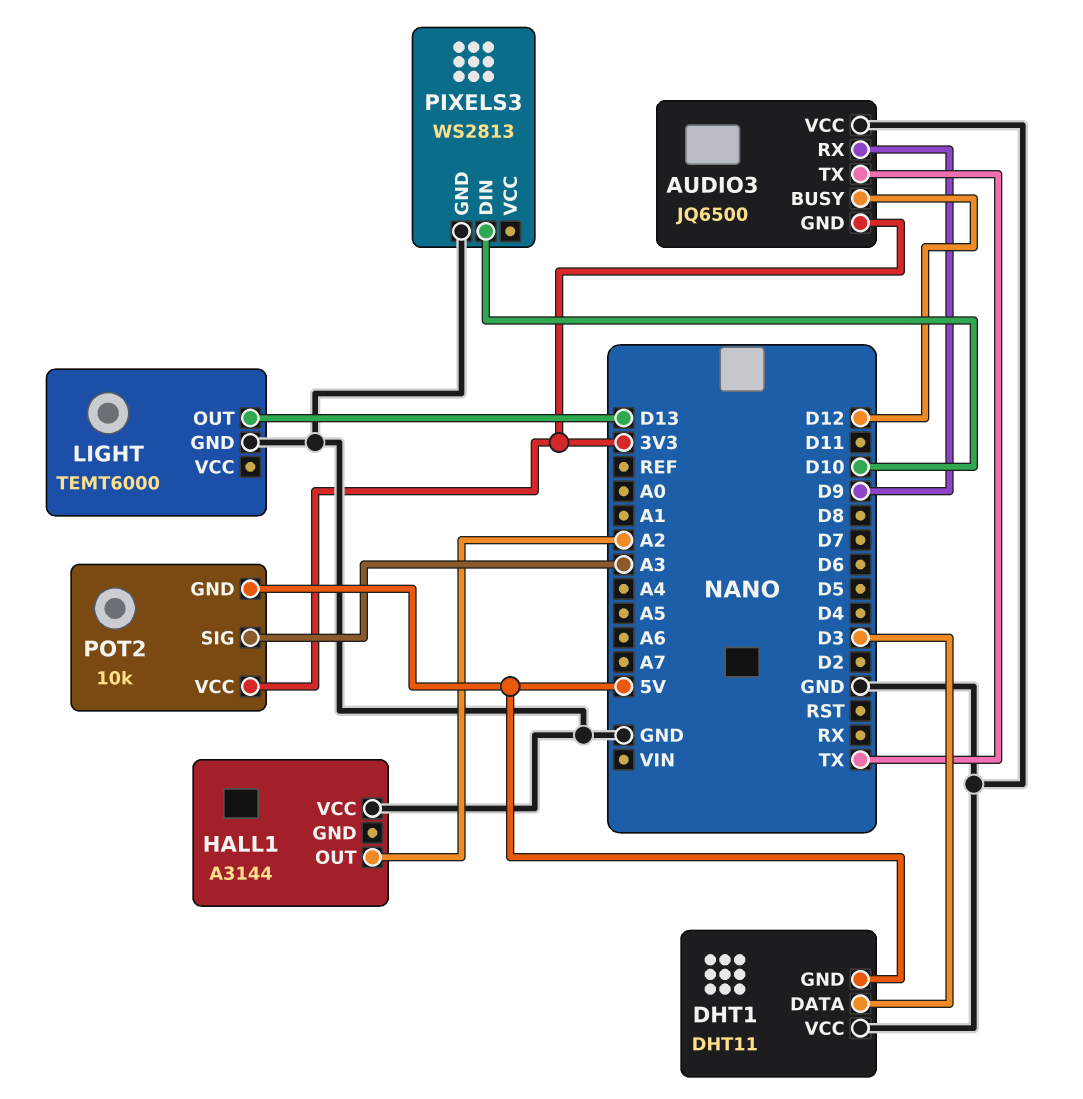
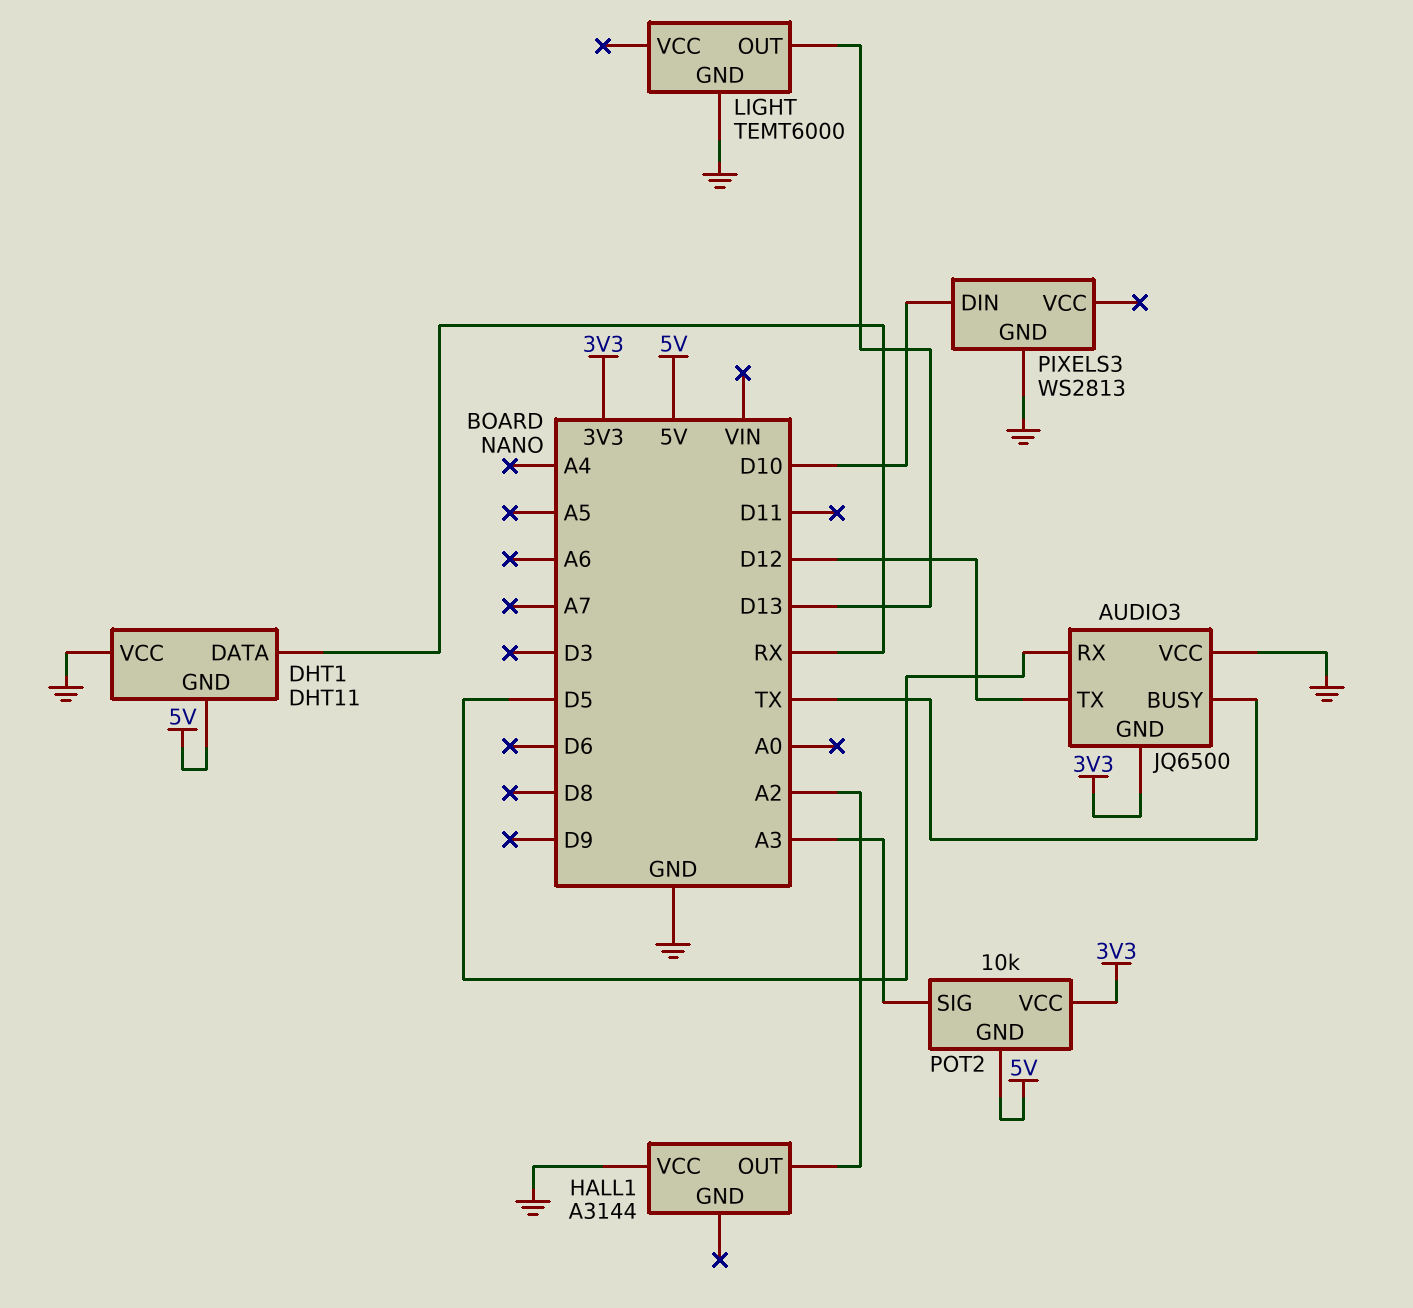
AUDIO3 pin BUSY: D12 -> TX
AUDIO3 pin RX: D9 -> D5
AUDIO3 pin TX: TX -> D12
DHT1 pin DATA: D3 -> RX

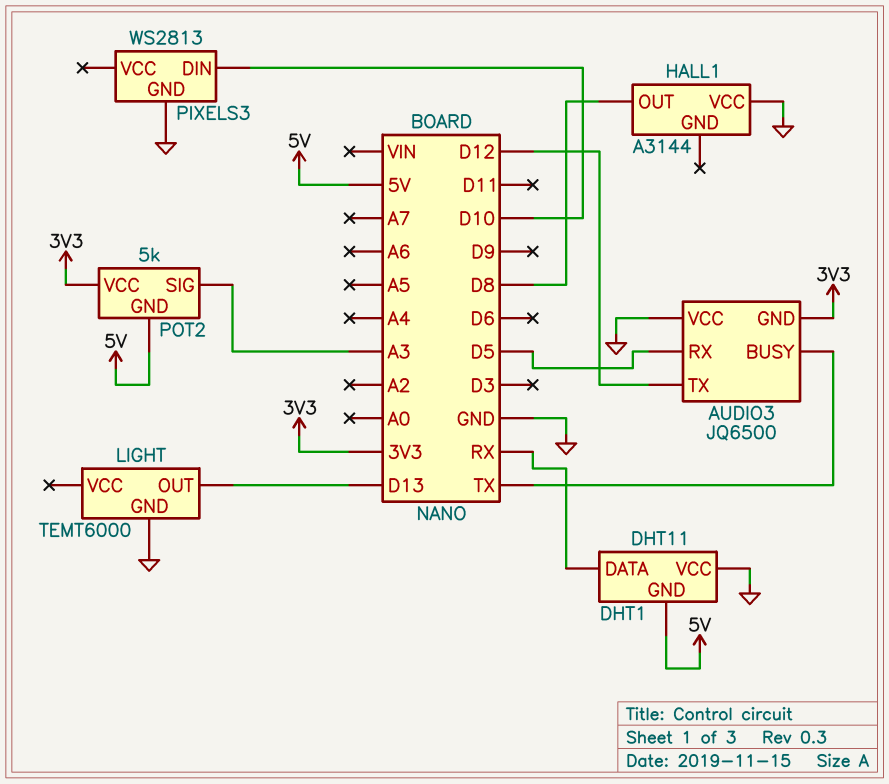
HALL1 pin OUT: A2 -> D8
POT2: 10k -> 5k

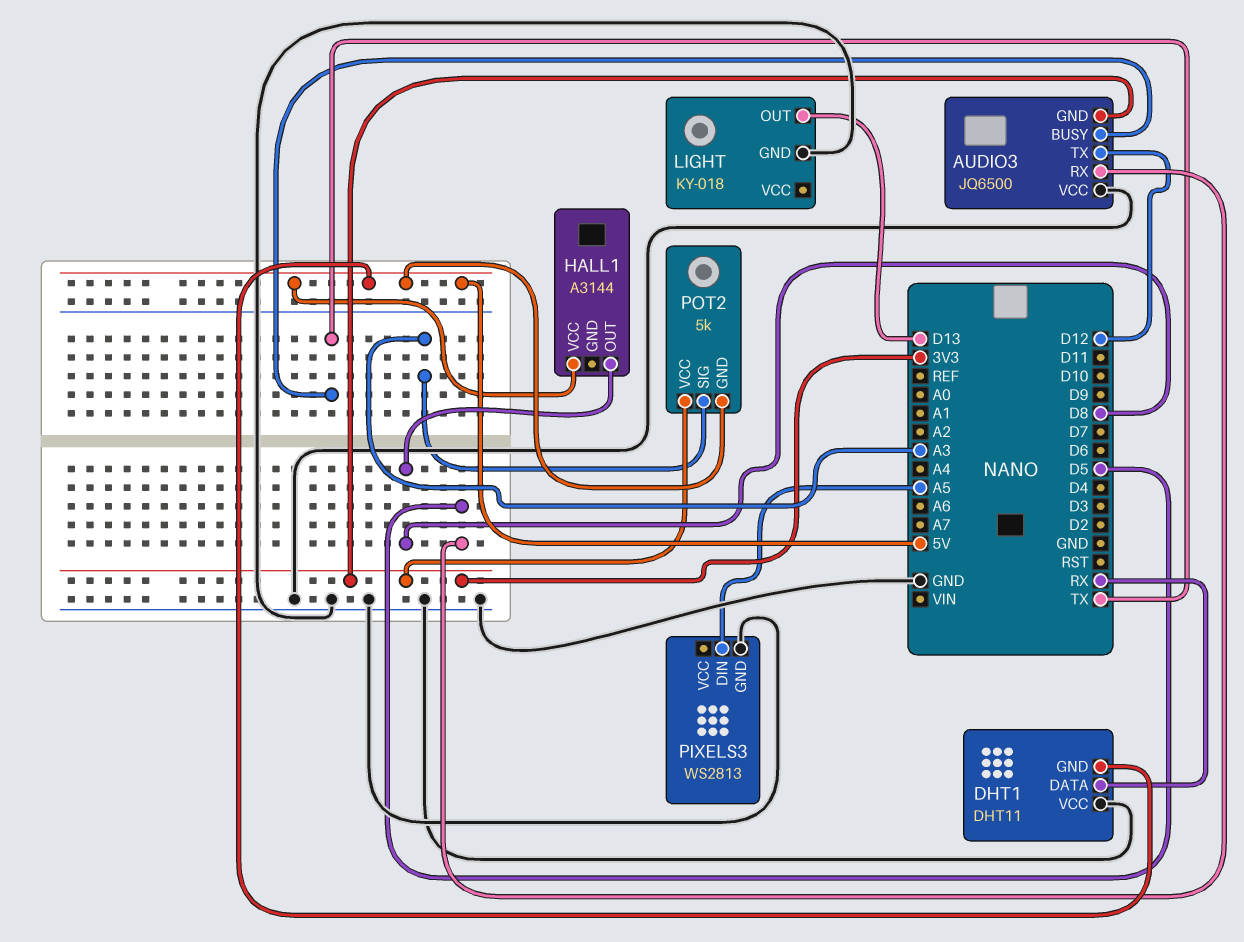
HALL1 pin VCC: GND -> 5V
LIGHT: TEMT6000 -> KY-018
PIXELS3 pin DIN: D10 -> A5

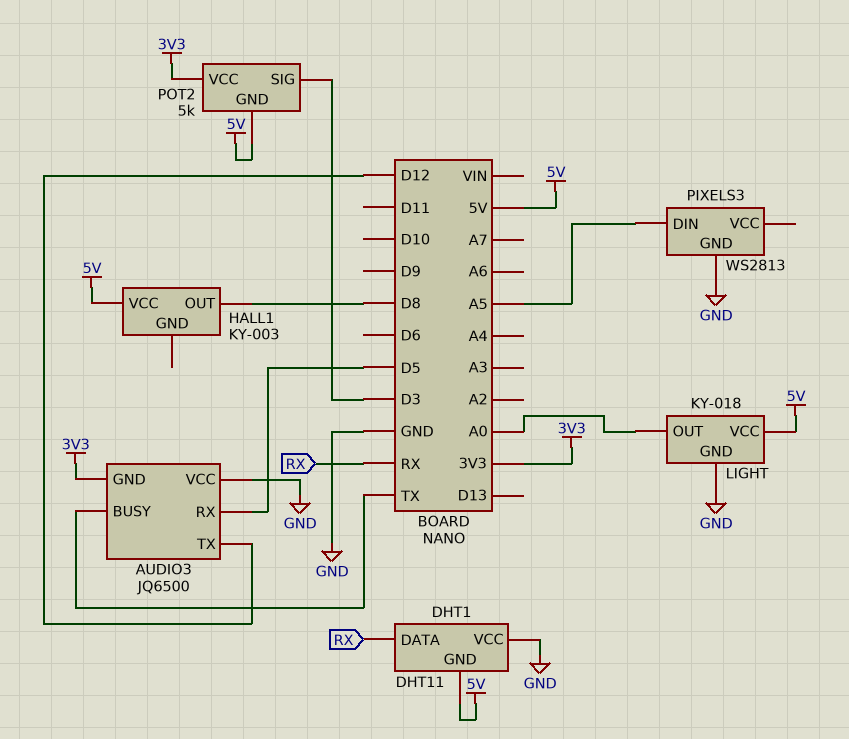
HALL1: A3144 -> KY-003
LIGHT pin OUT: D13 -> A0
LIGHT pin VCC: none -> 5V
POT2 pin SIG: A3 -> D3

